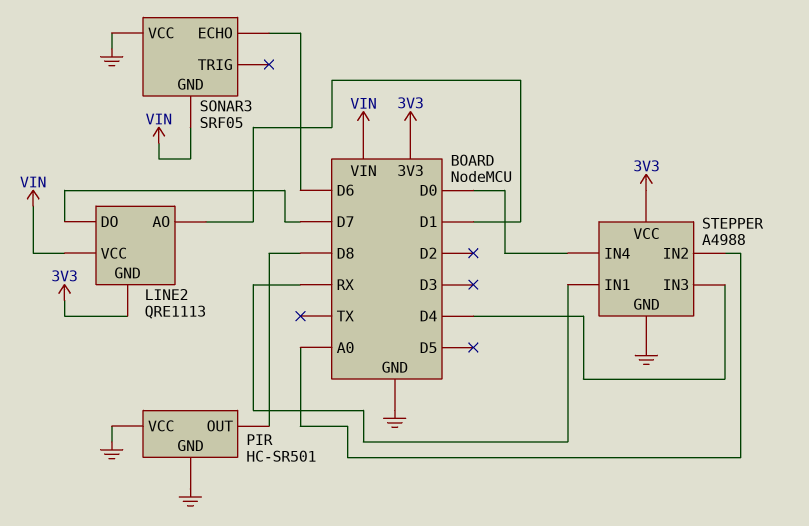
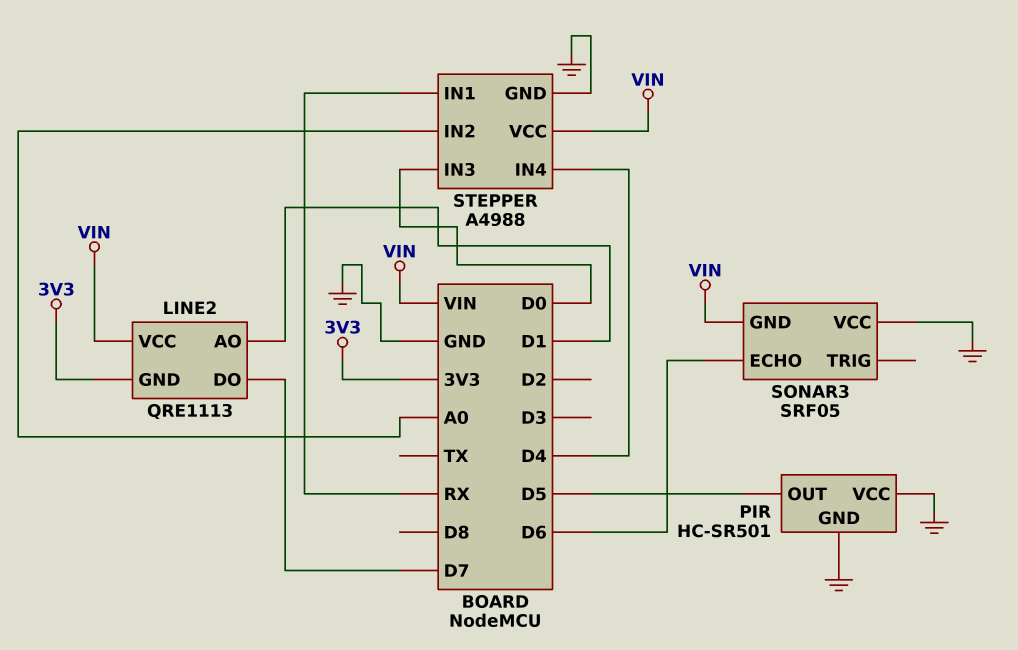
PIR pin OUT: D8 -> D5
STEPPER pin IN3: D4 -> D0
STEPPER pin IN4: D0 -> D4
STEPPER pin VCC: 3V3 -> VIN

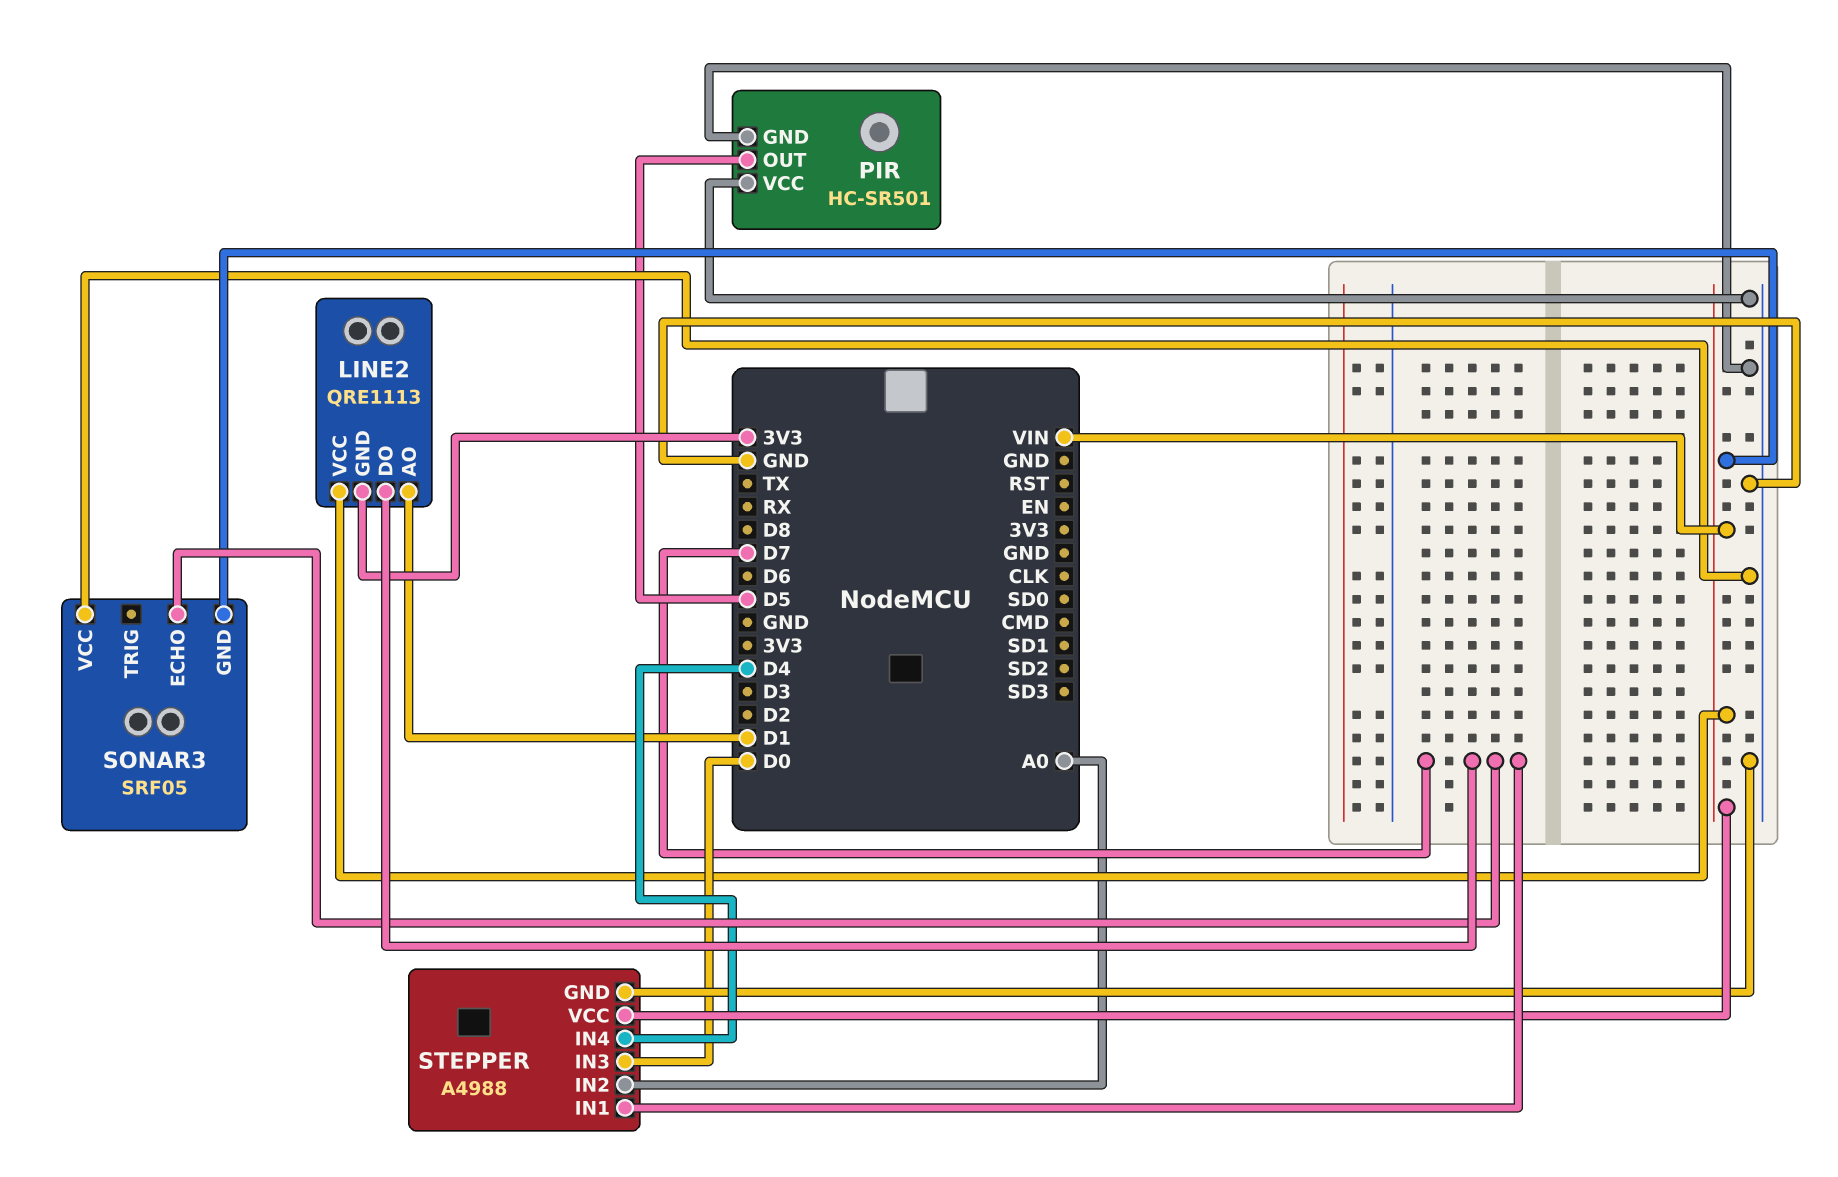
SONAR3 pin ECHO: D6 -> D7
STEPPER pin IN1: RX -> D7

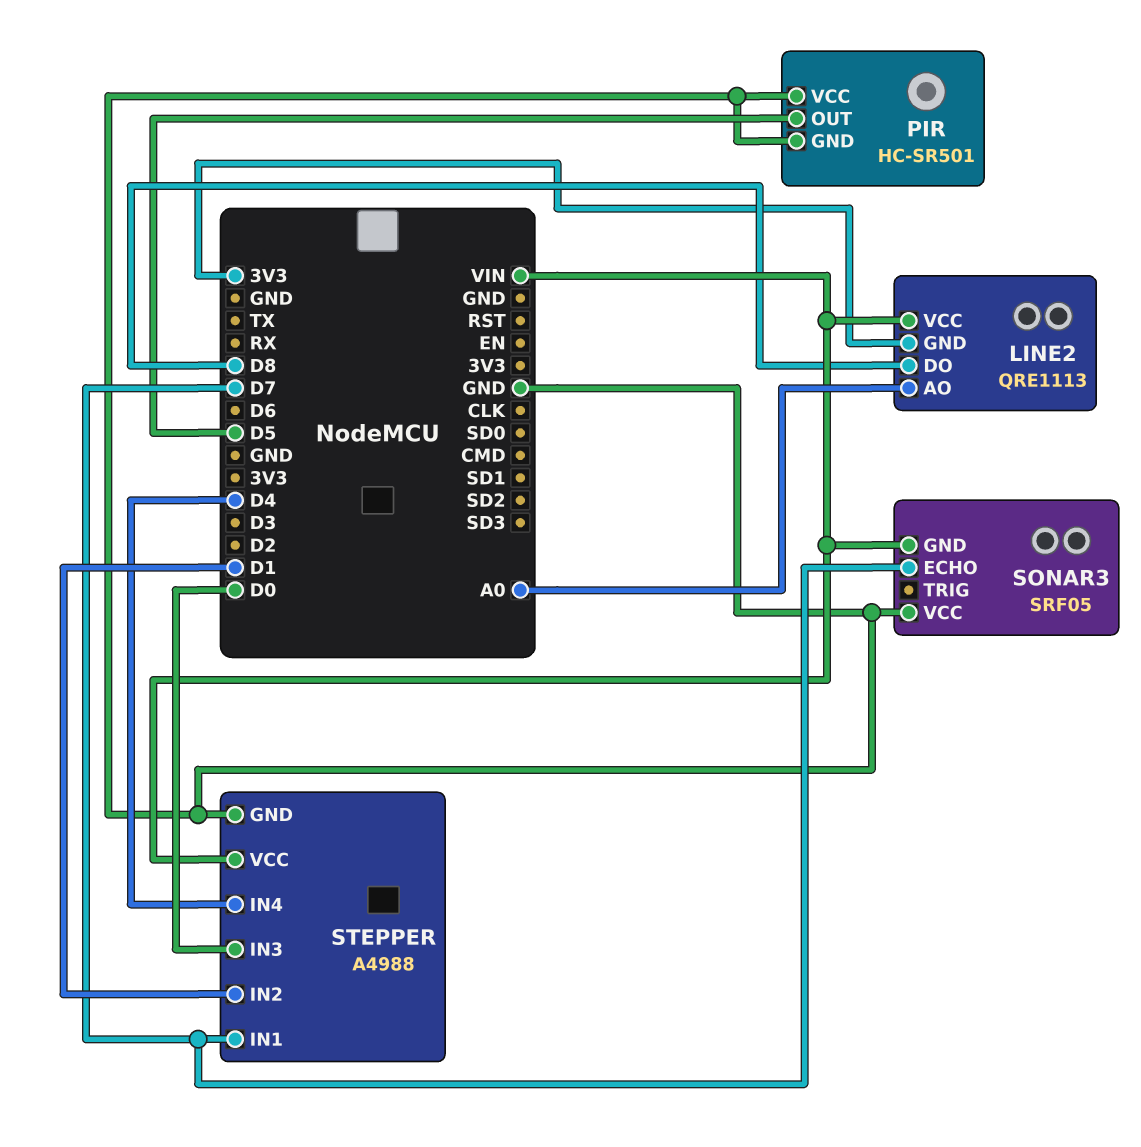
LINE2 pin AO: D1 -> A0
LINE2 pin DO: D7 -> D8
STEPPER pin IN2: A0 -> D1

